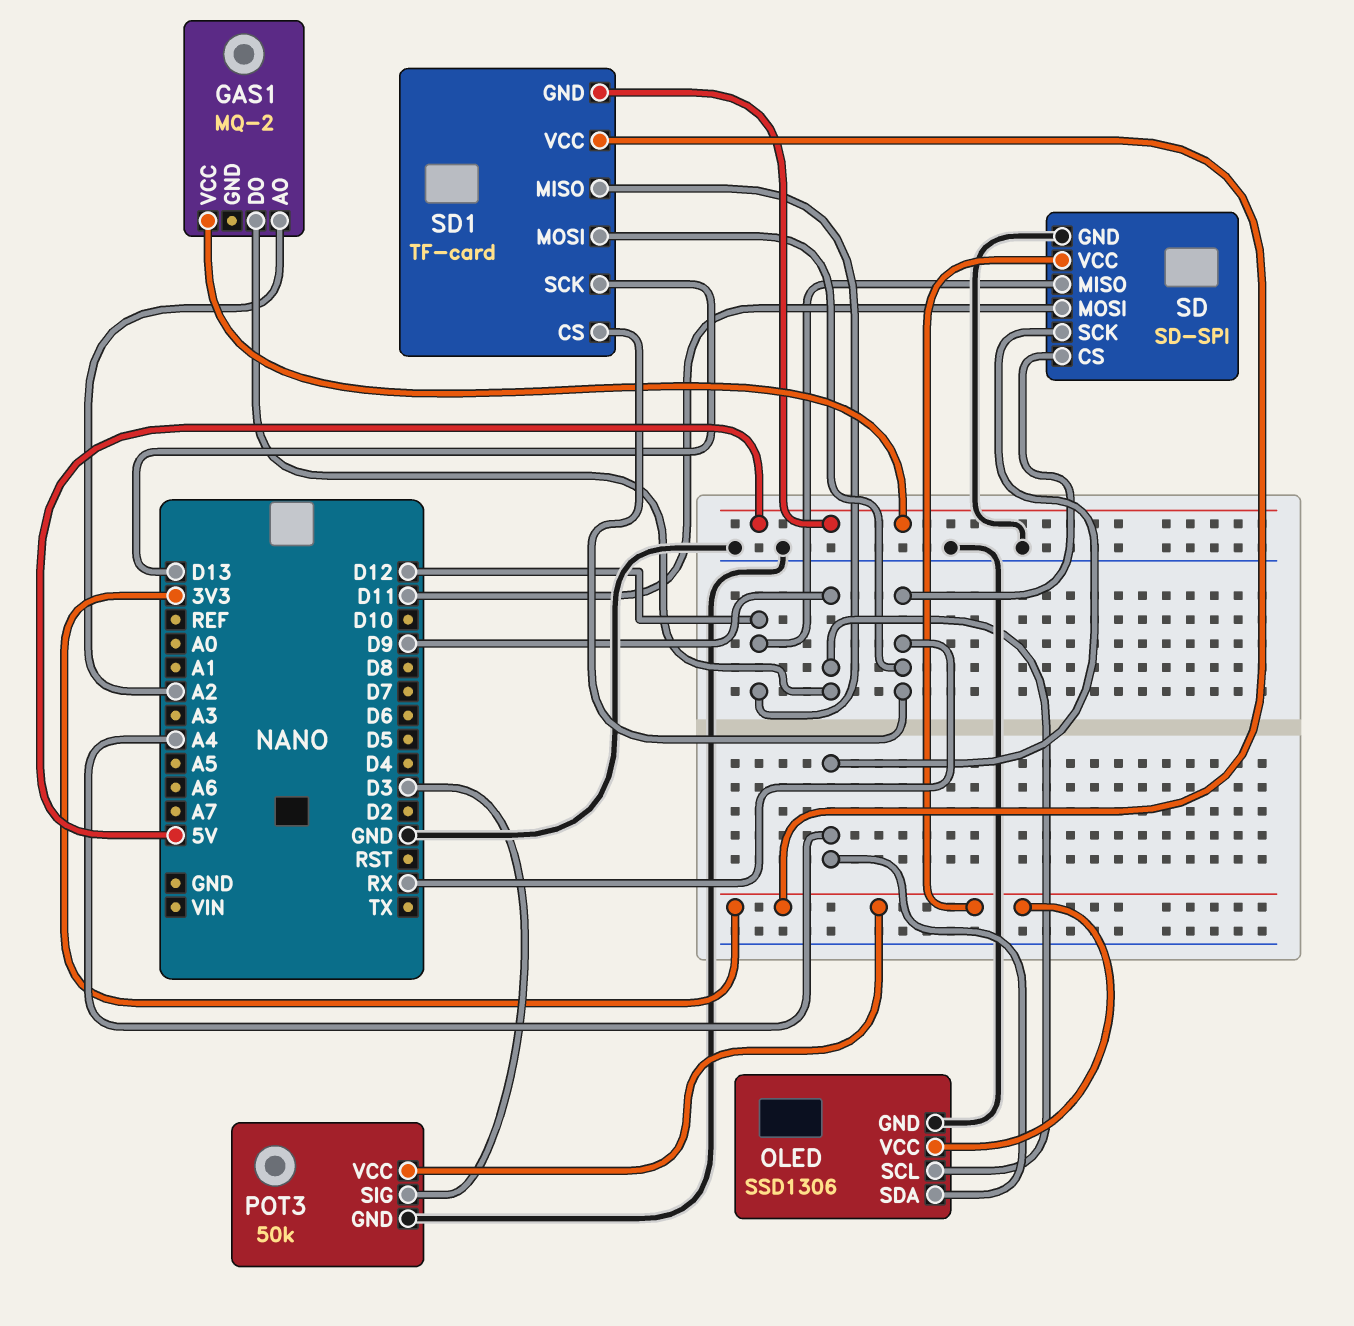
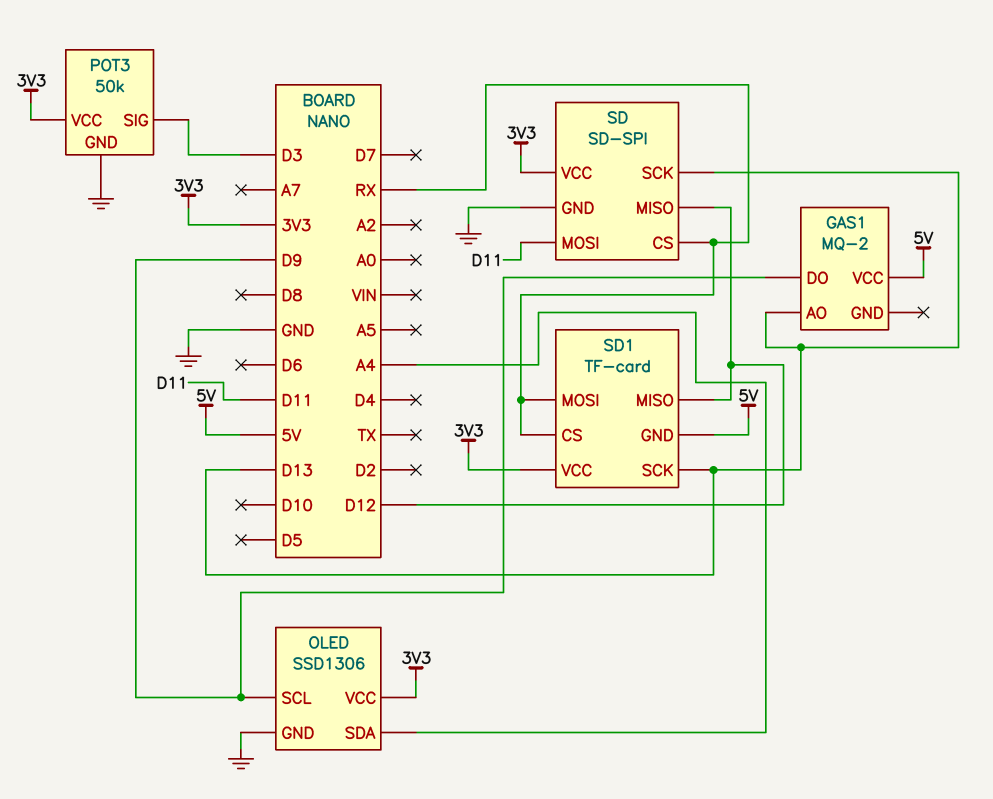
GAS1 pin AO: A2 -> D13
SD pin SCK: A4 -> D13

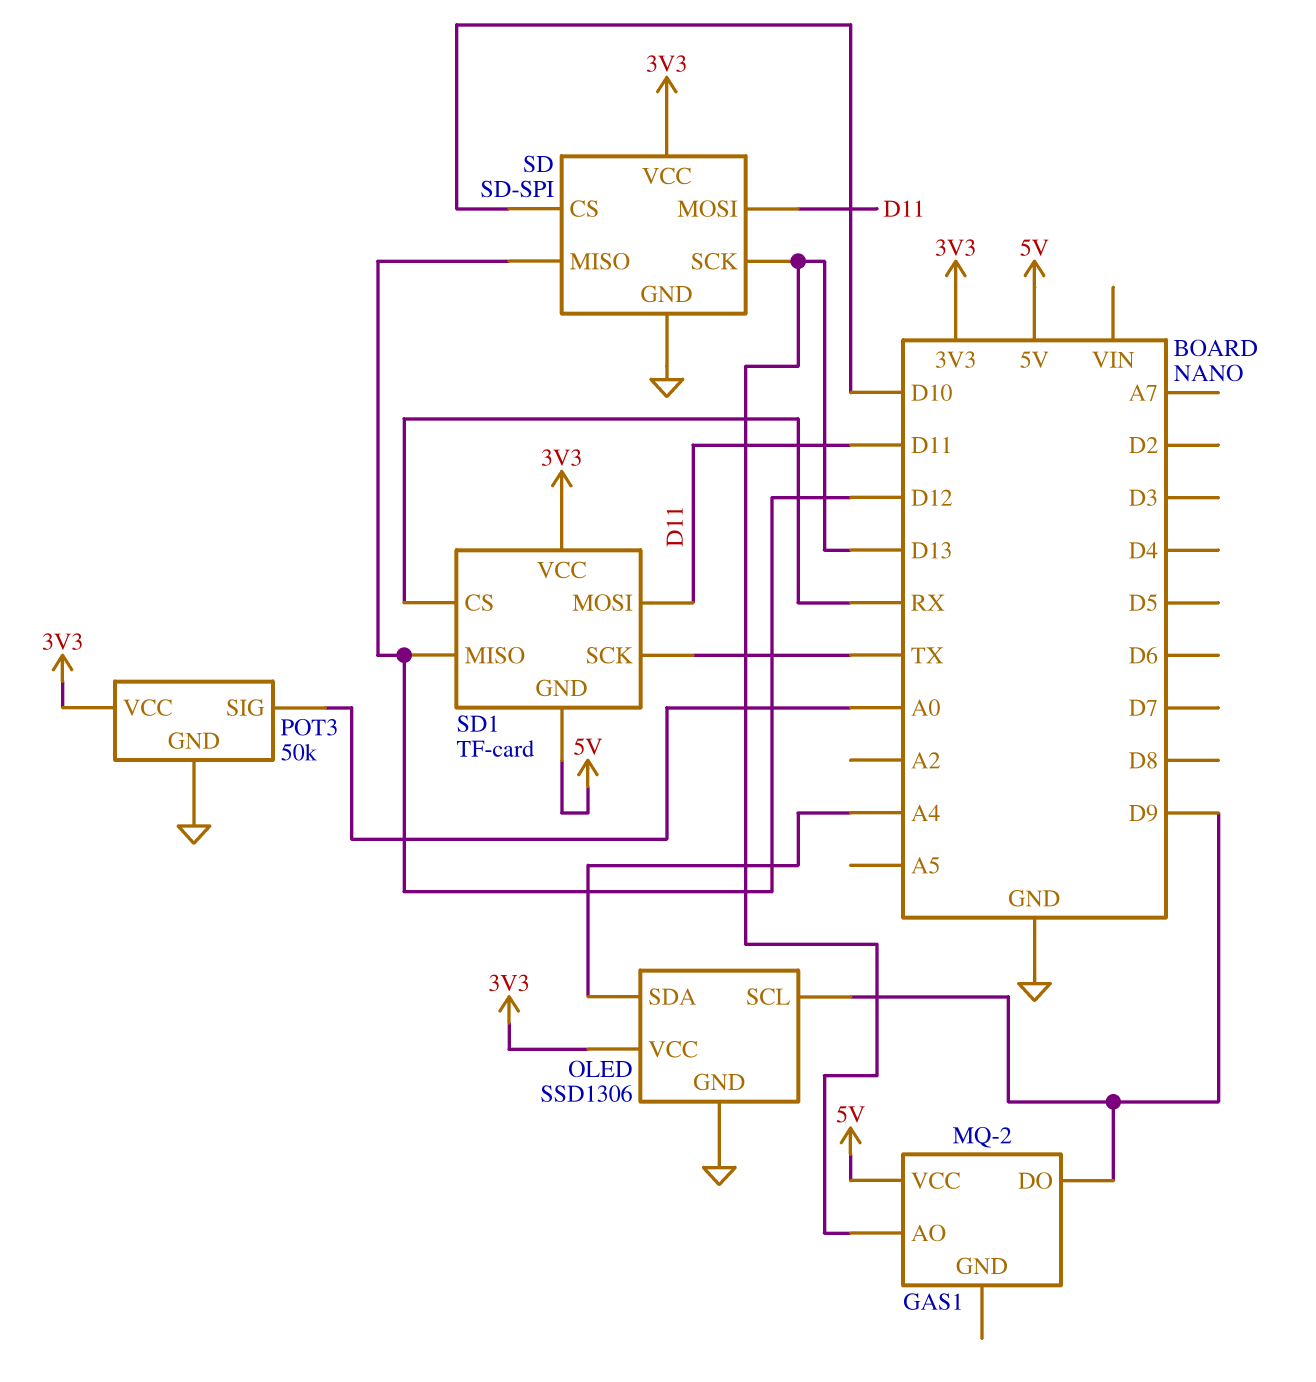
POT3 pin SIG: D3 -> A0
SD pin CS: RX -> D10
SD1 pin MOSI: RX -> D11
SD1 pin SCK: D13 -> TX

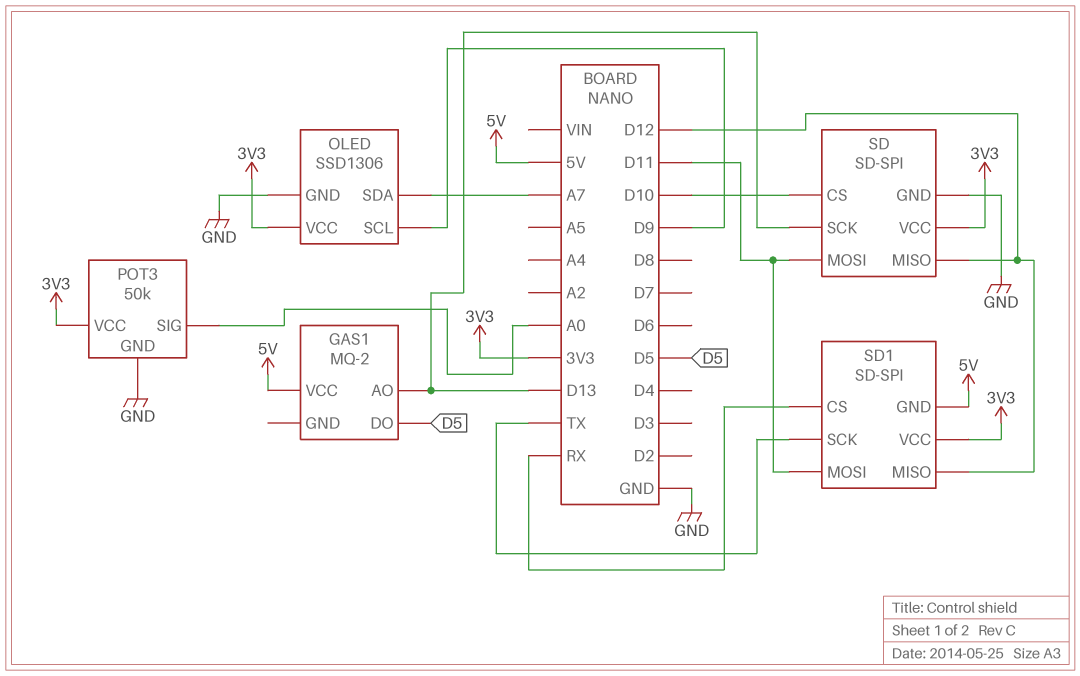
GAS1 pin DO: D9 -> D5
OLED pin SDA: A4 -> A7
SD1: TF-card -> SD-SPI

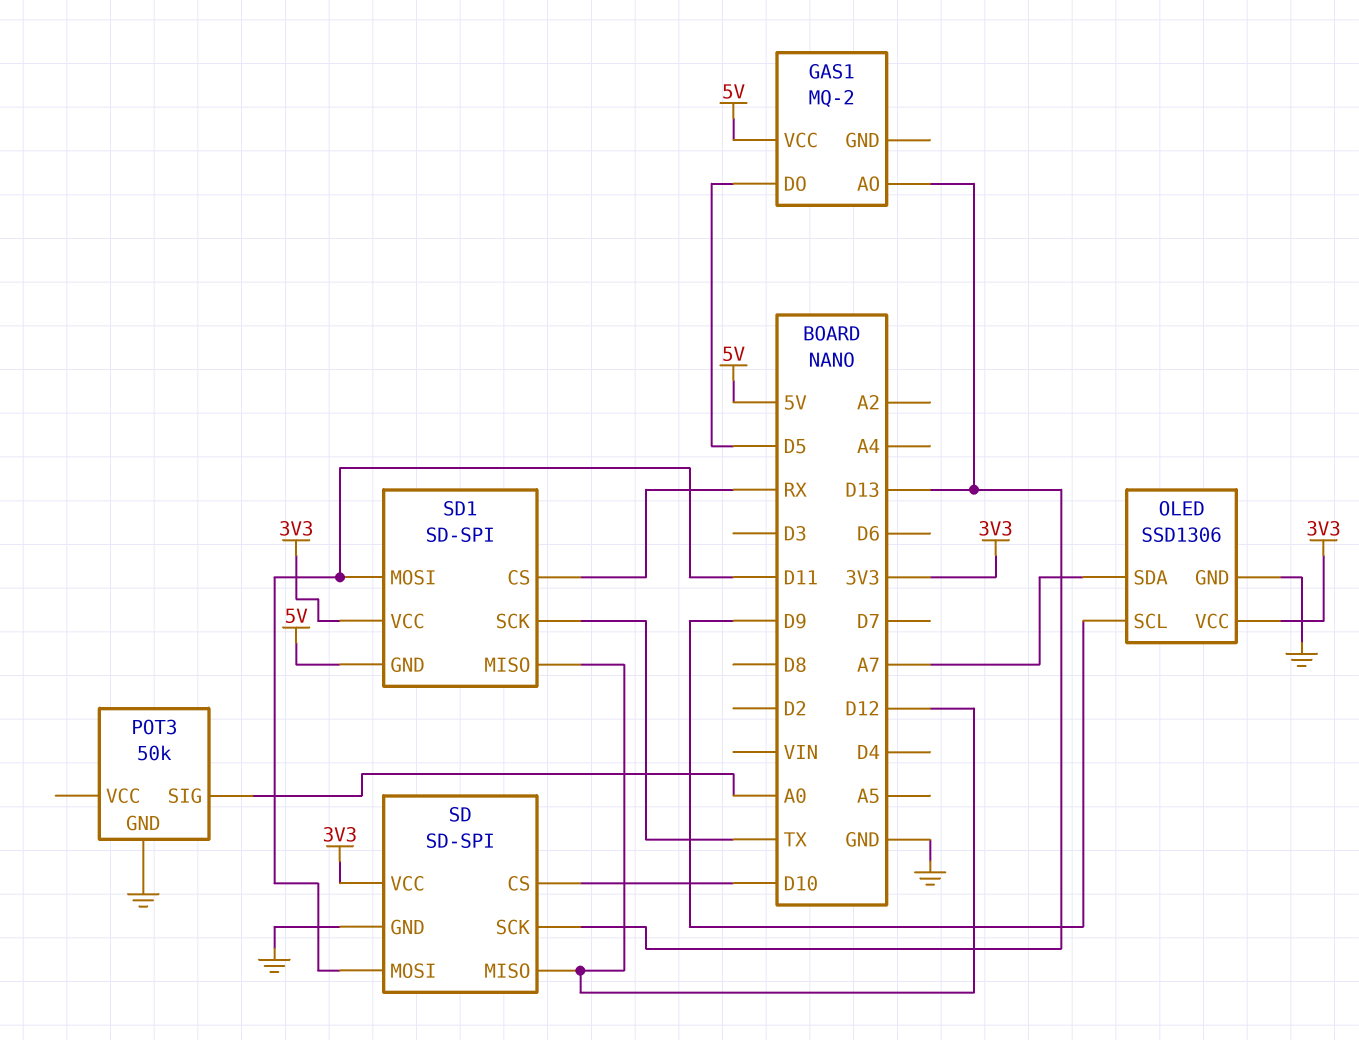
POT3 pin VCC: 3V3 -> none

